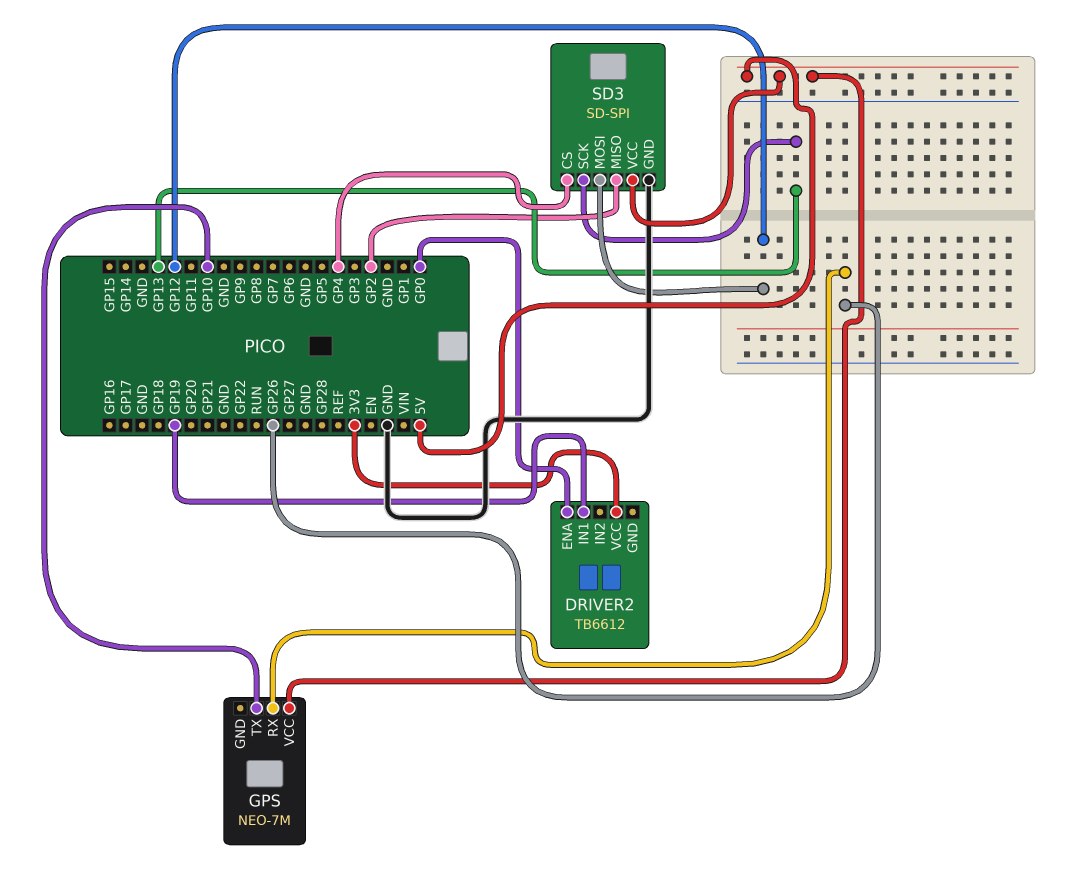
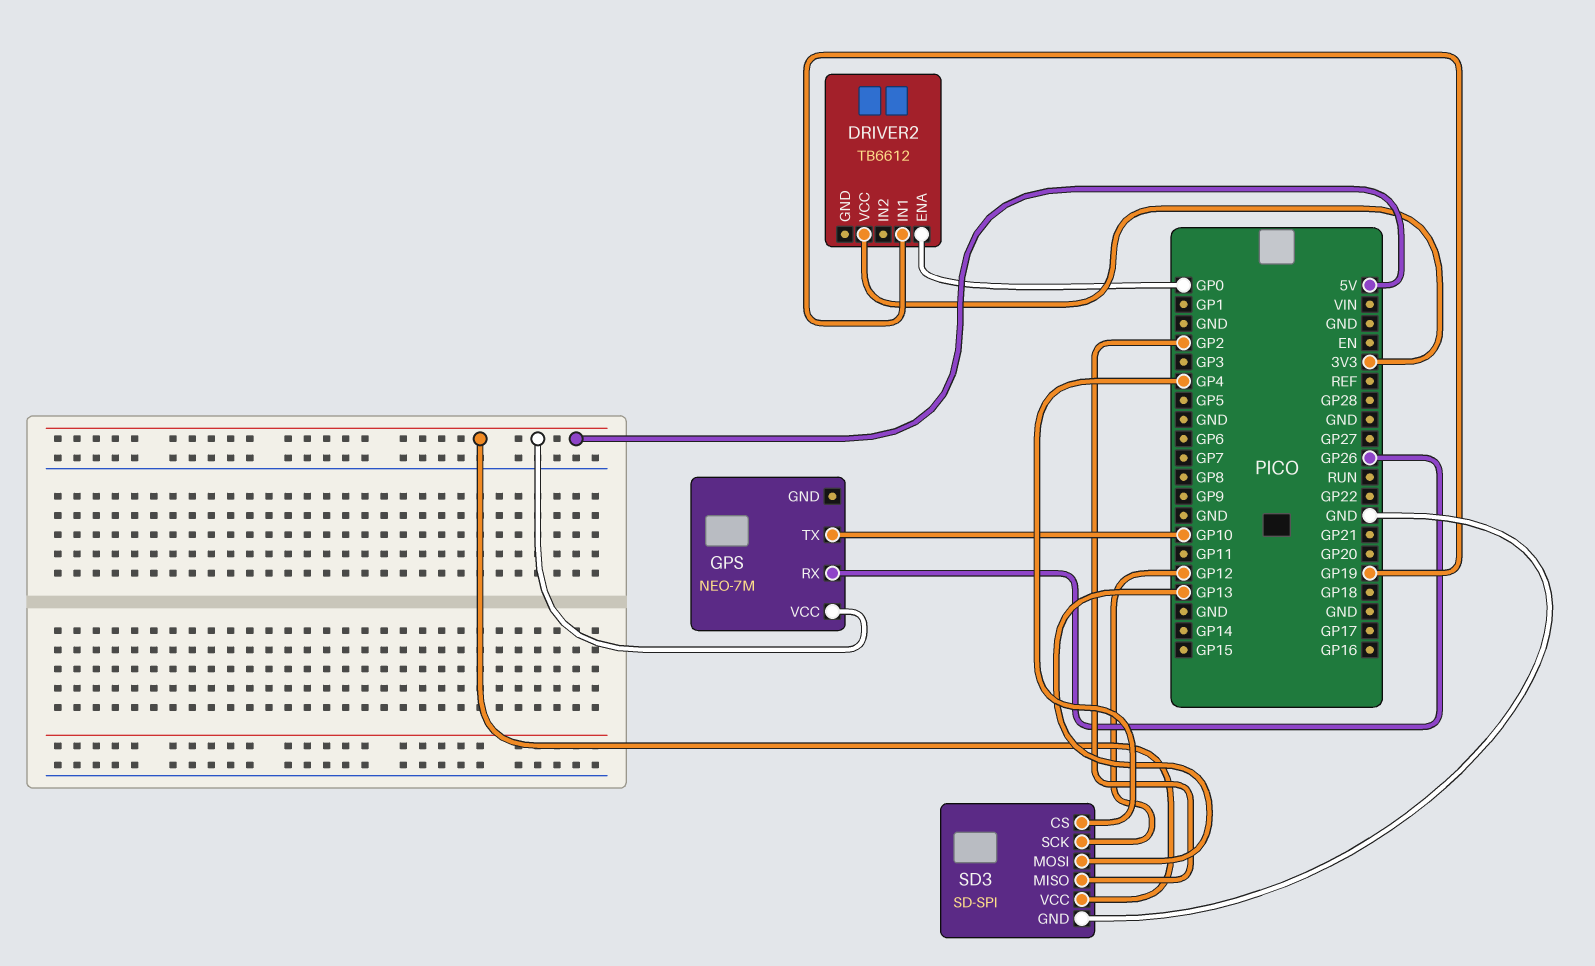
SD3 pin MOSI: GP12 -> GP13
SD3 pin SCK: GP13 -> GP12

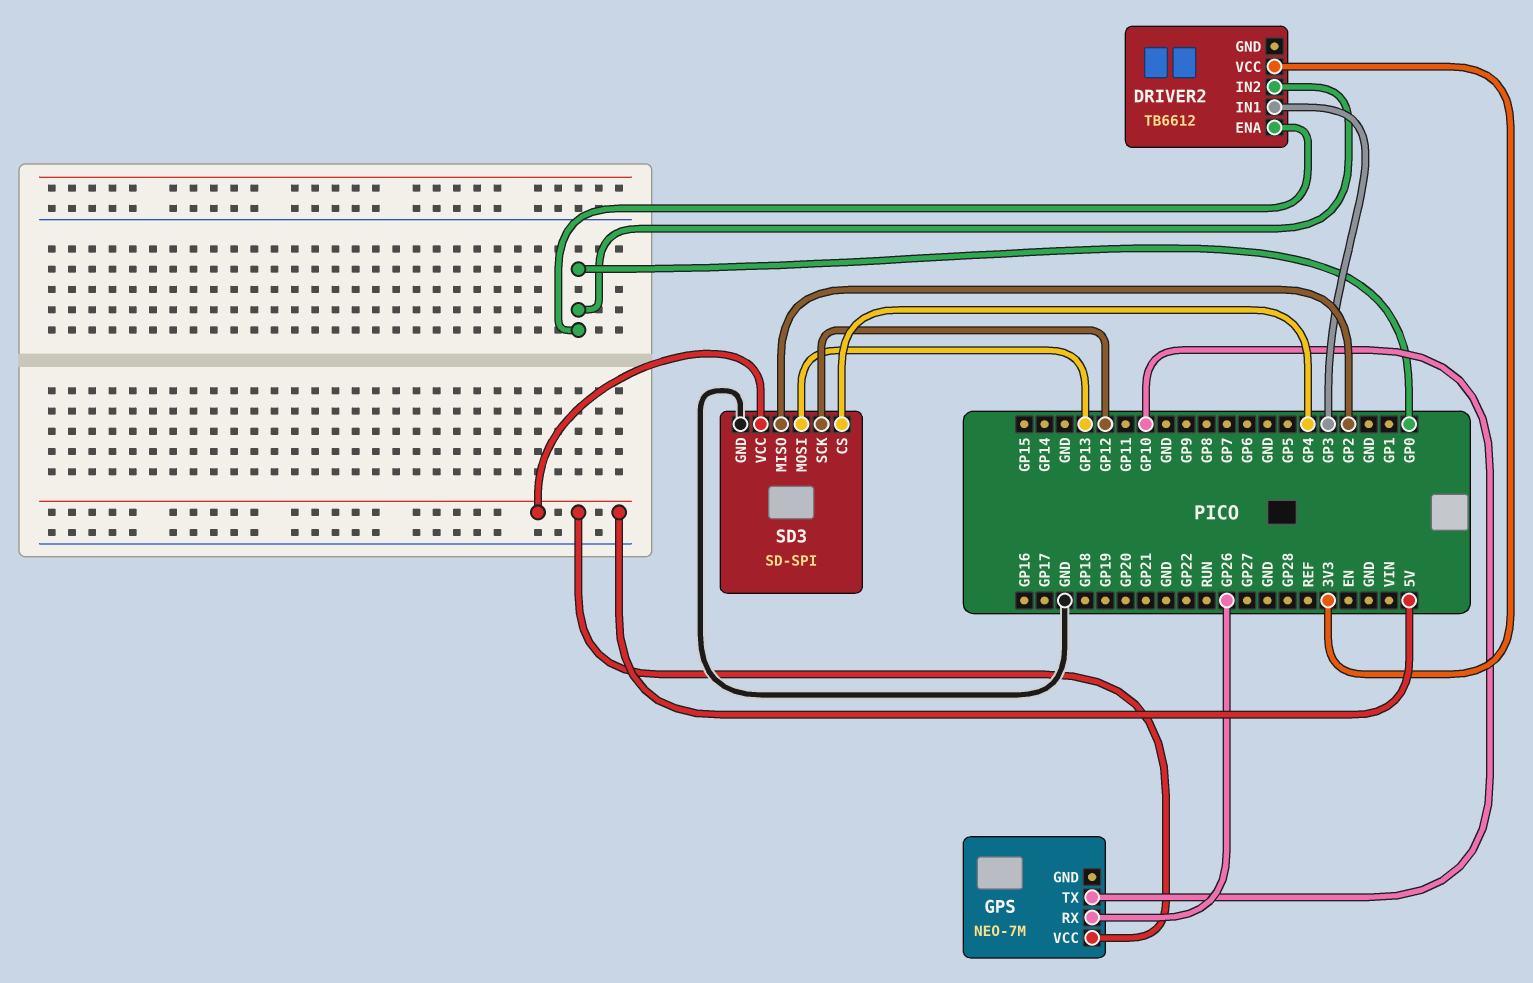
DRIVER2 pin IN1: GP19 -> GP3
DRIVER2 pin IN2: none -> GP0

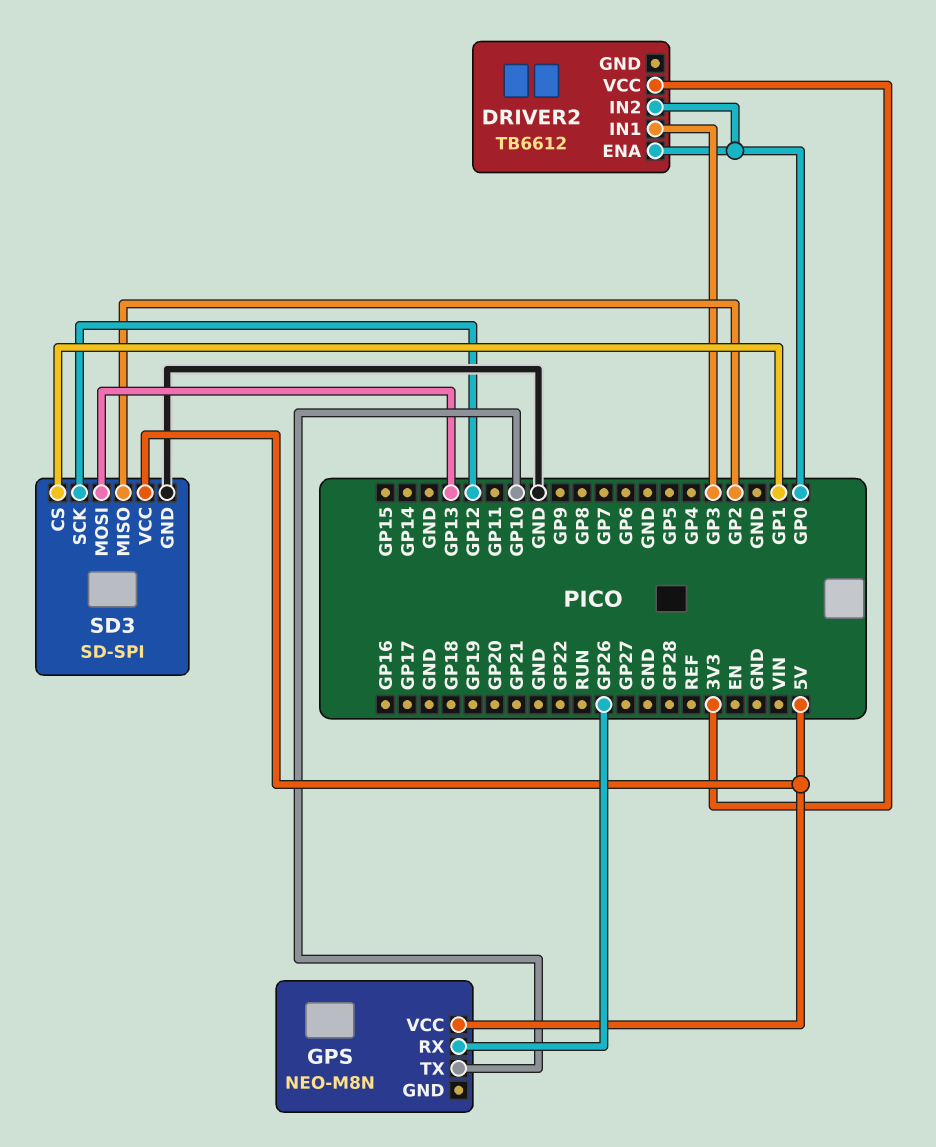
GPS: NEO-7M -> NEO-M8N
SD3 pin CS: GP4 -> GP1

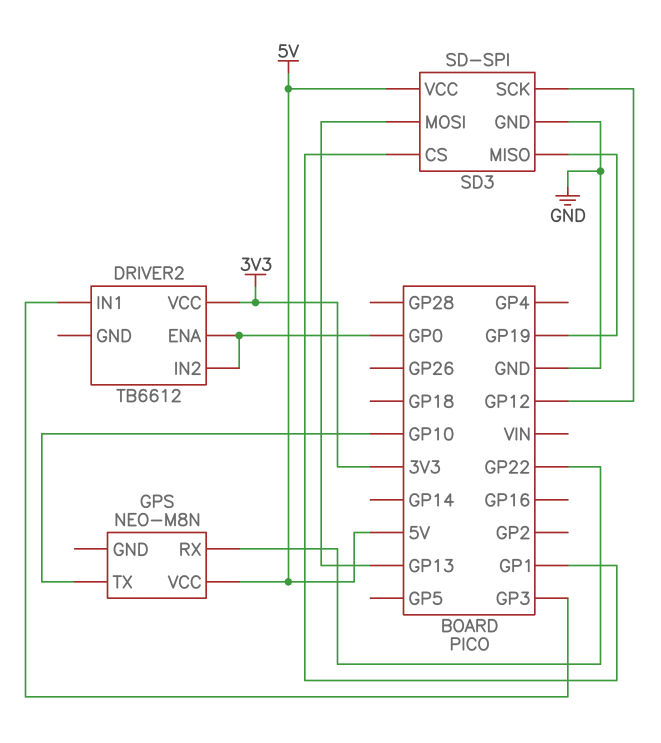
GPS pin RX: GP26 -> GP22
SD3 pin MISO: GP2 -> GP19

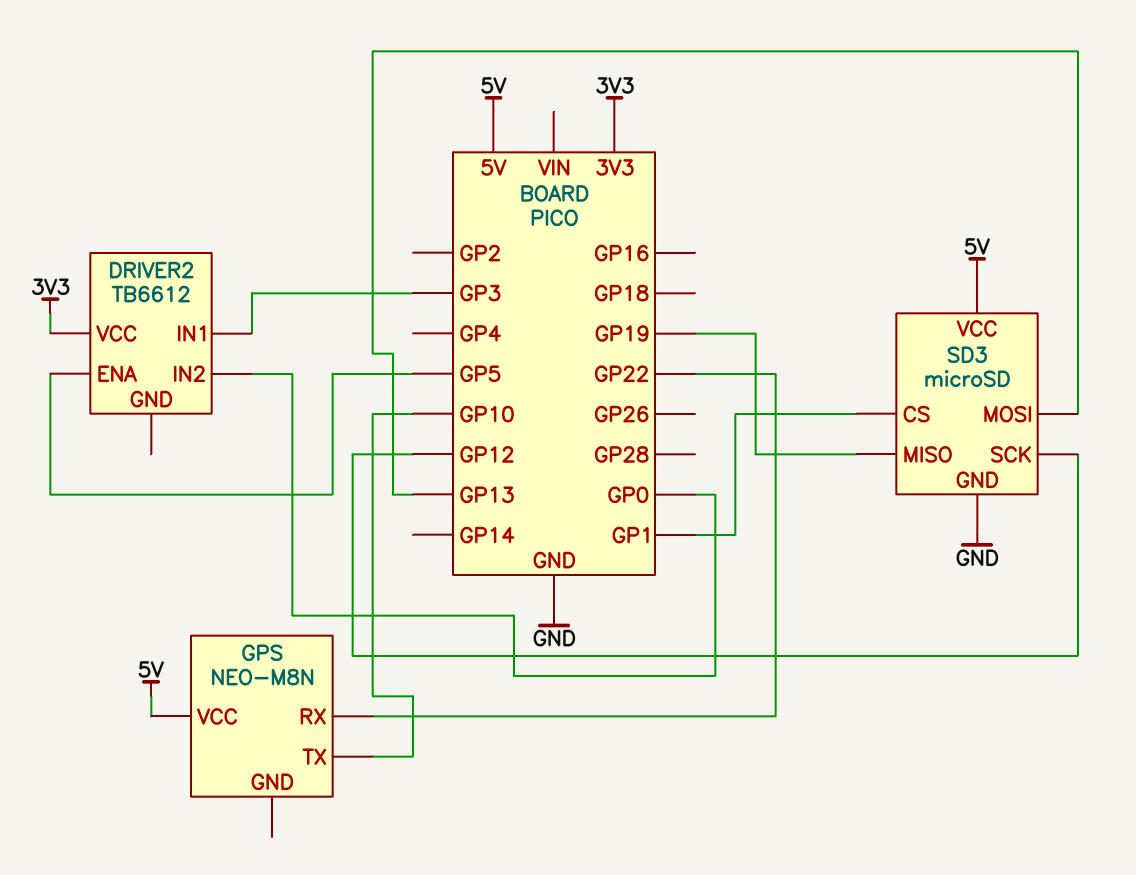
DRIVER2 pin ENA: GP0 -> GP5
SD3: SD-SPI -> microSD

